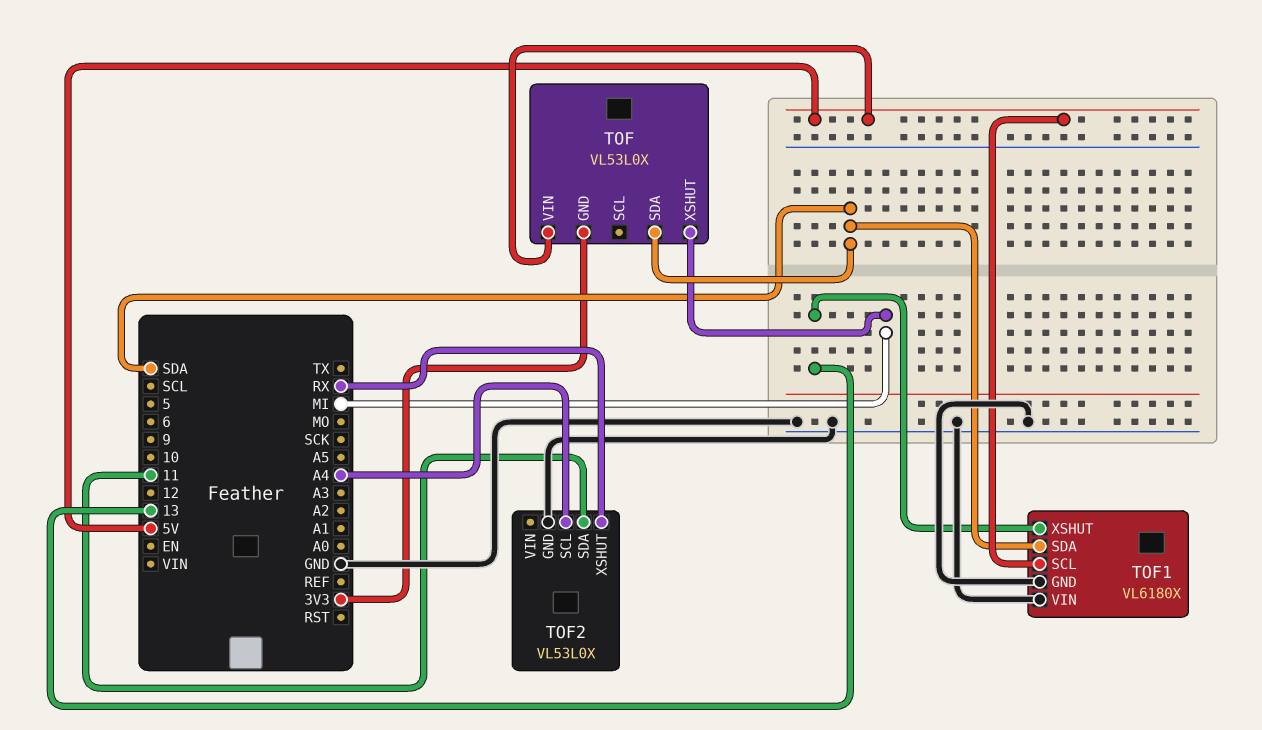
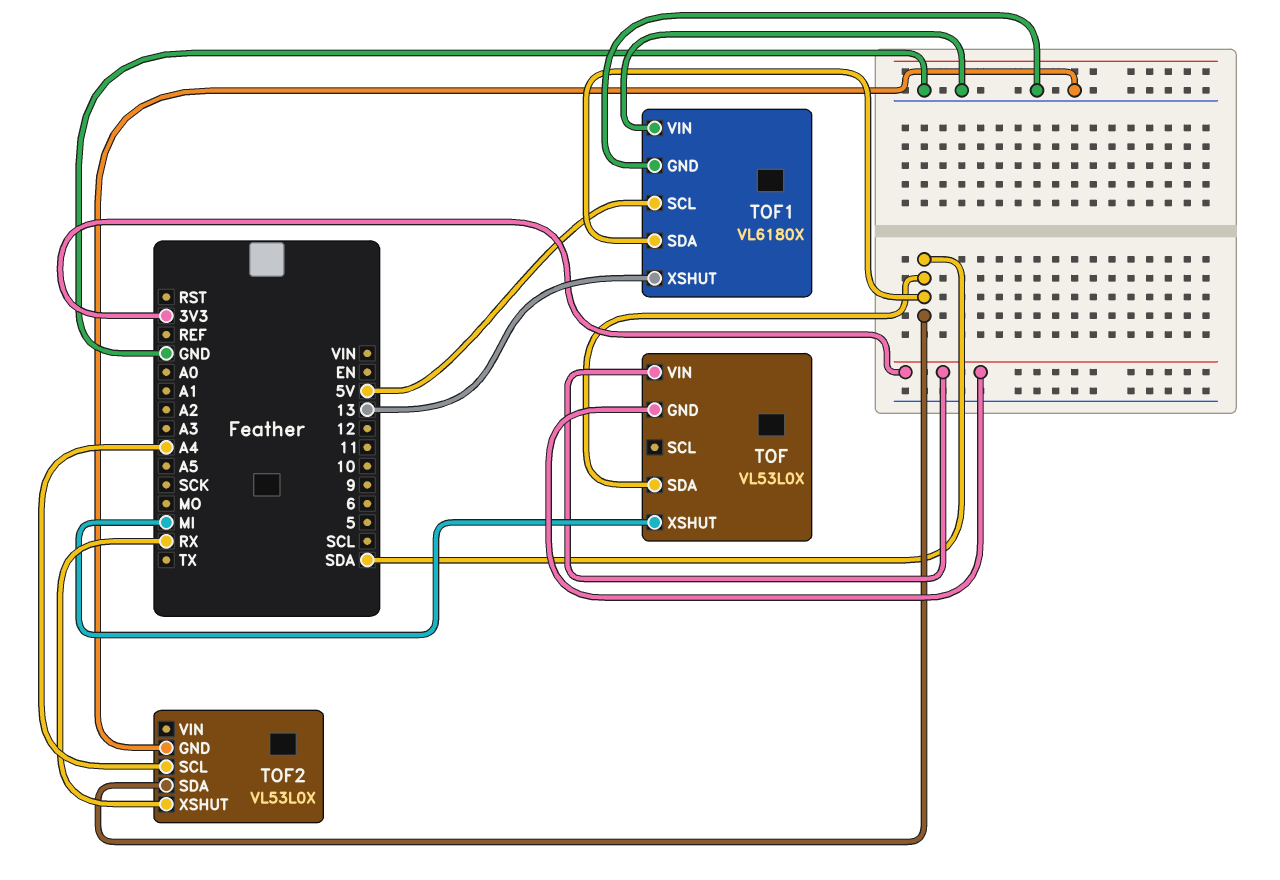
TOF pin VIN: 5V -> 3V3
TOF2 pin SDA: 11 -> SDA

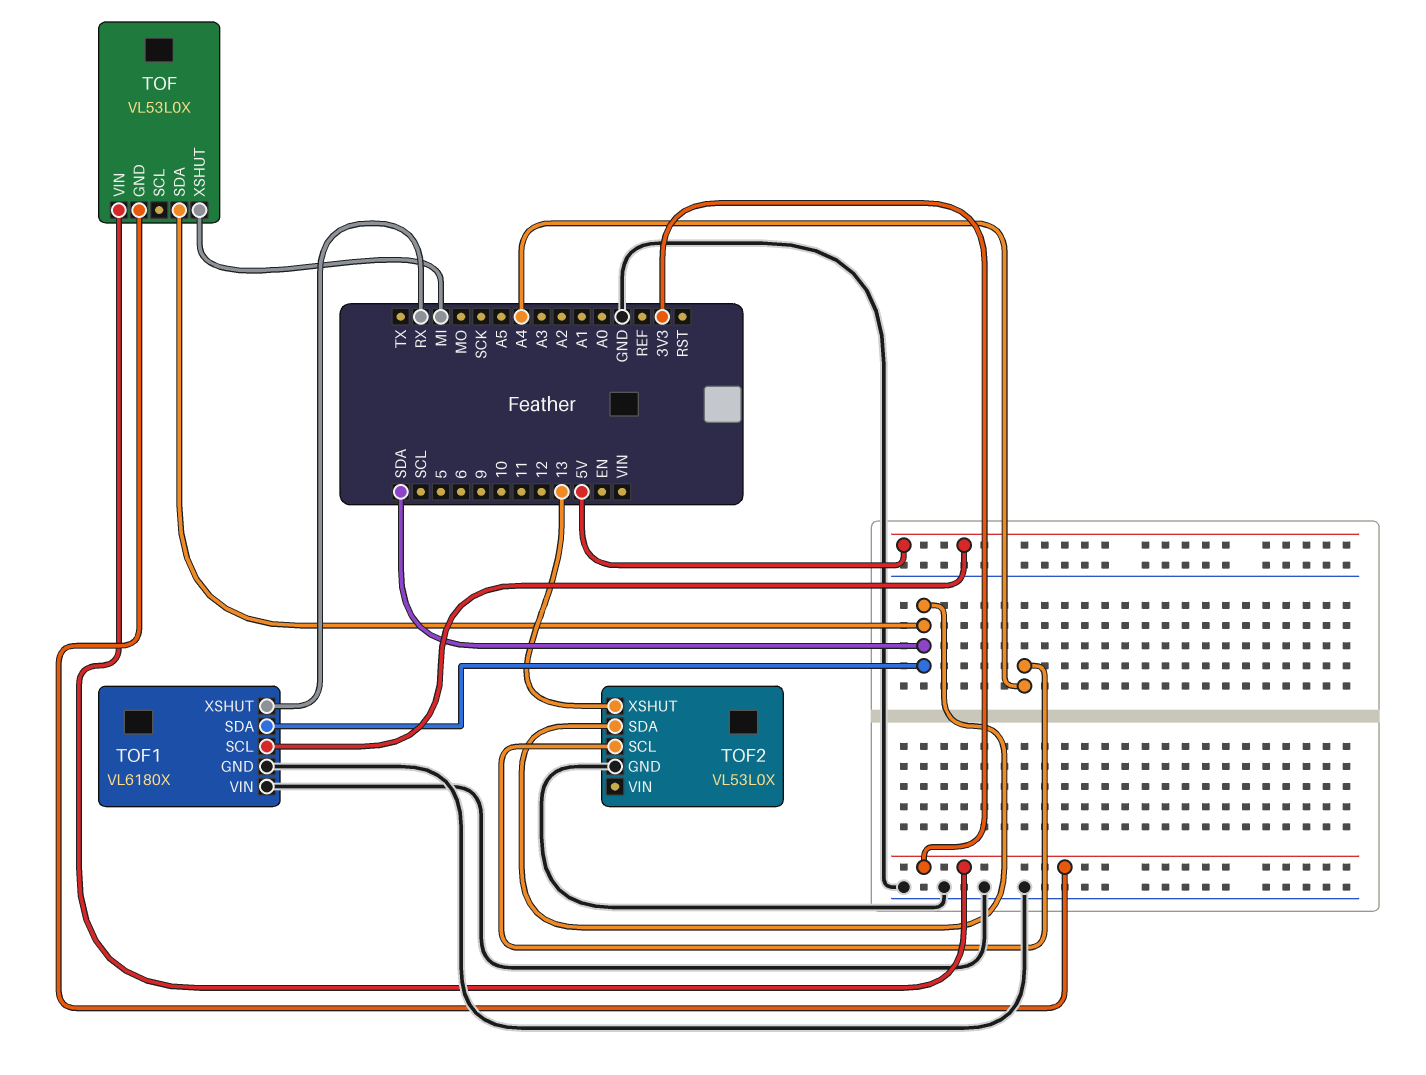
TOF1 pin XSHUT: 13 -> RX
TOF2 pin XSHUT: RX -> 13

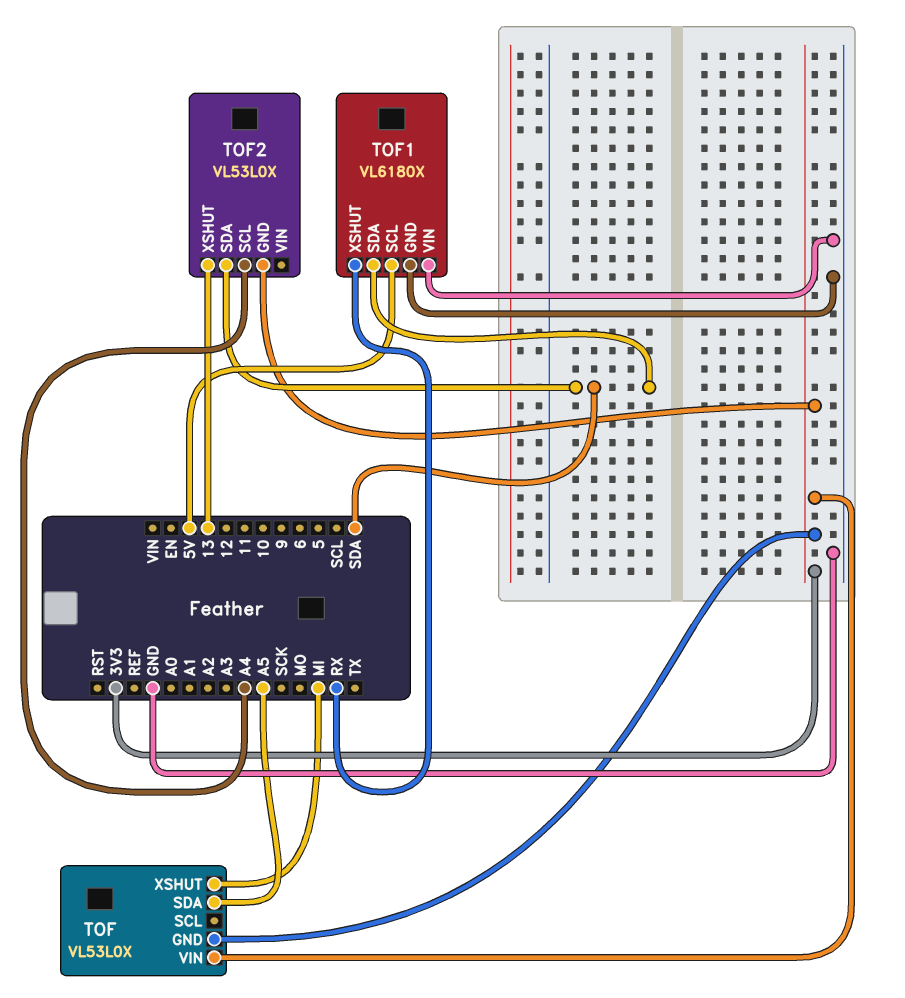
TOF pin SDA: SDA -> A5
TOF2 pin GND: GND -> 3V3

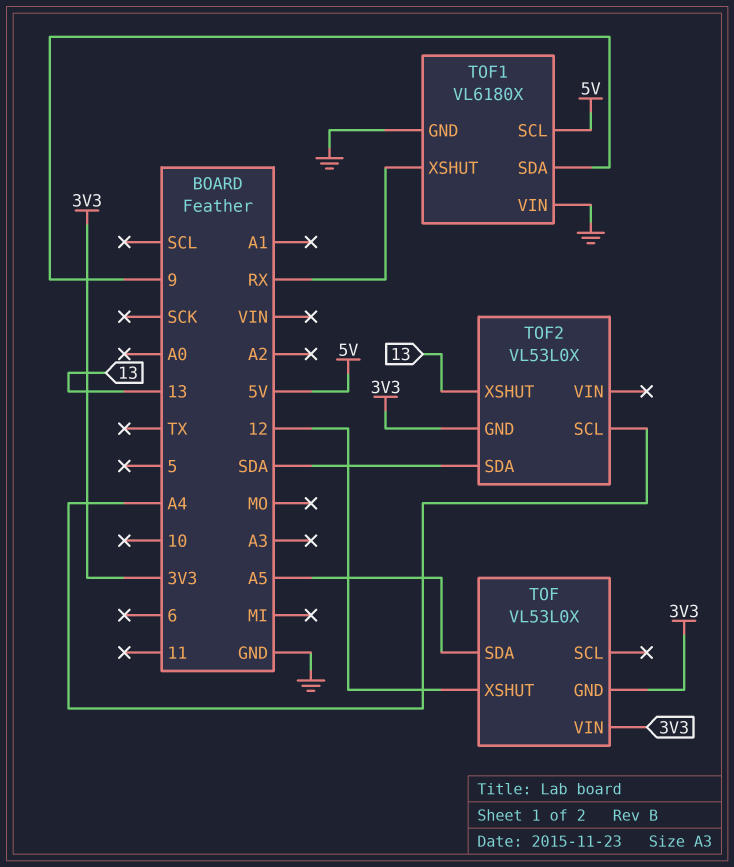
TOF pin XSHUT: MI -> 12
TOF1 pin SDA: SDA -> 9

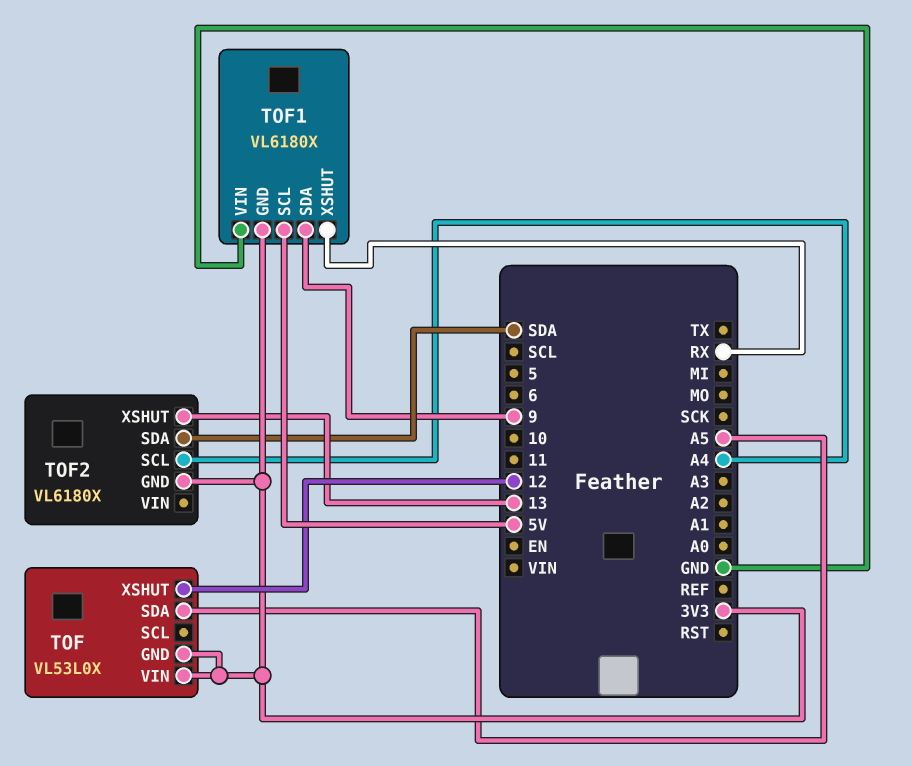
TOF1 pin GND: GND -> 3V3
TOF2: VL53L0X -> VL6180X

